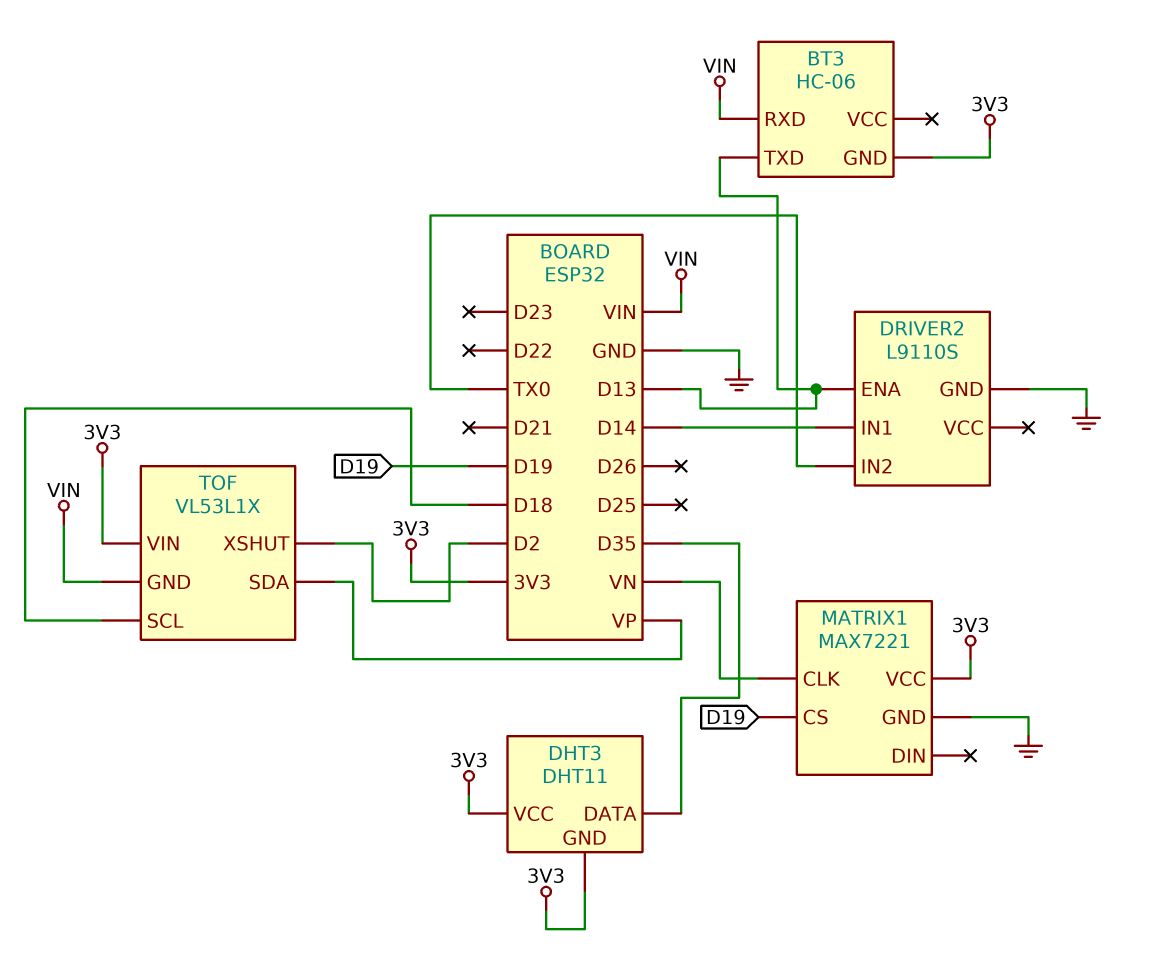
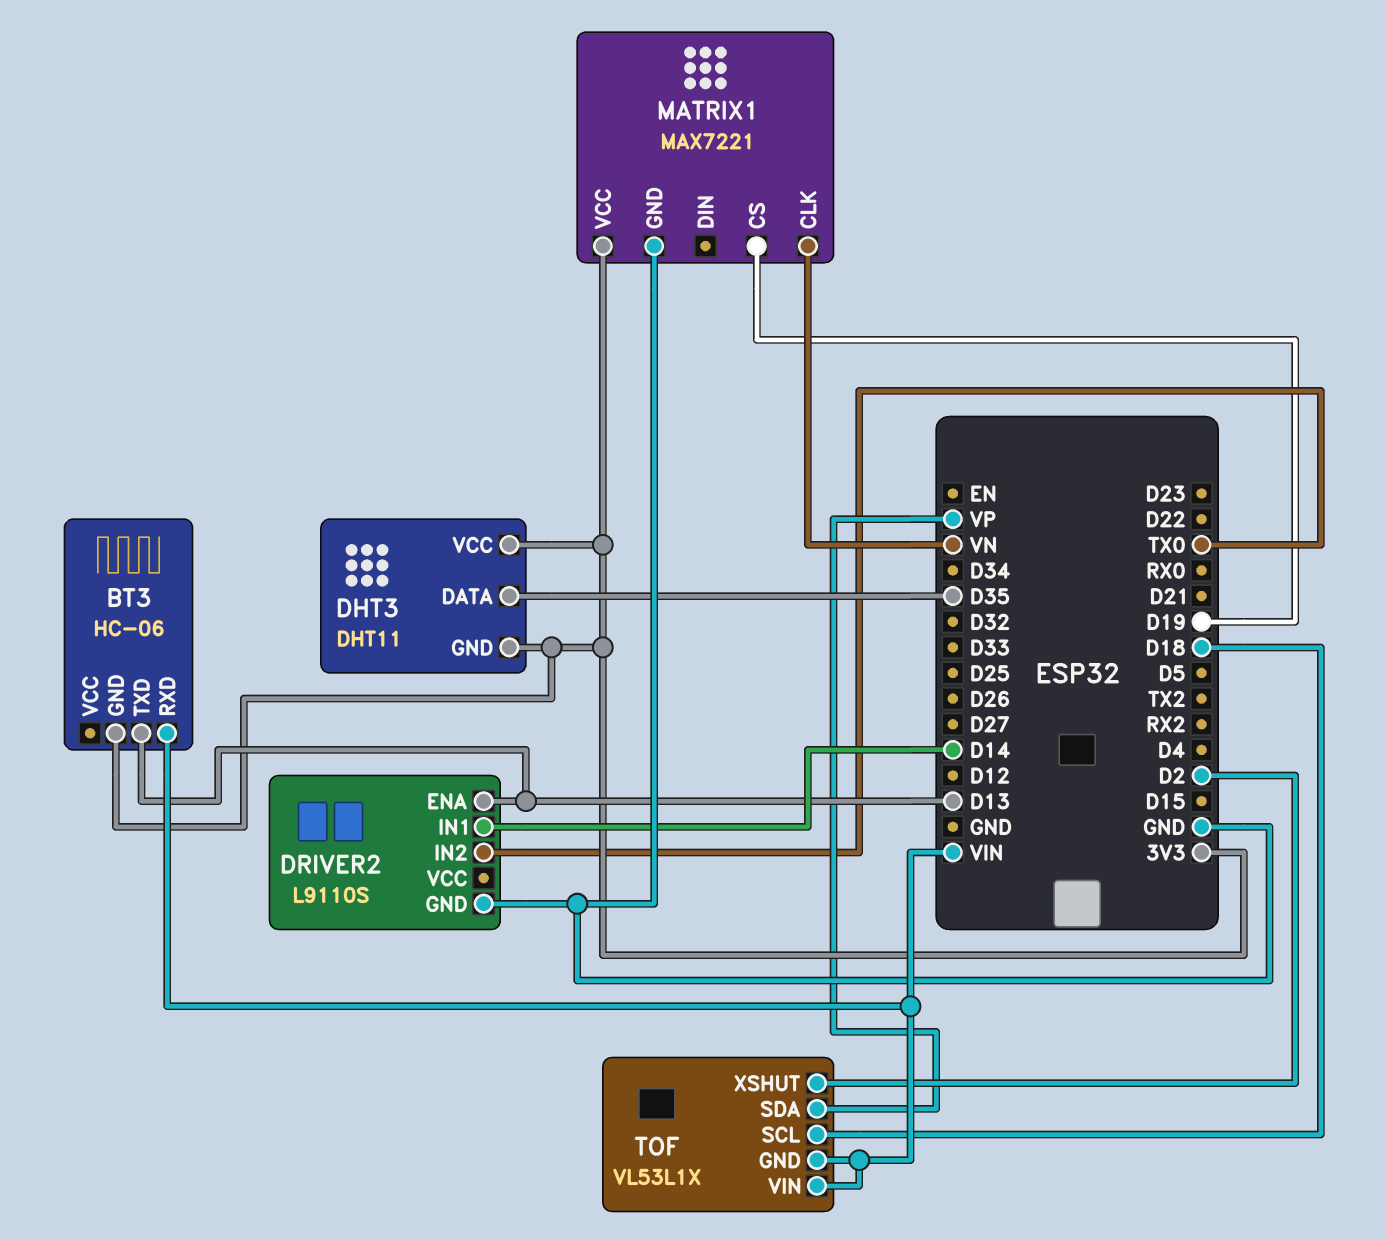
TOF pin VIN: 3V3 -> VIN

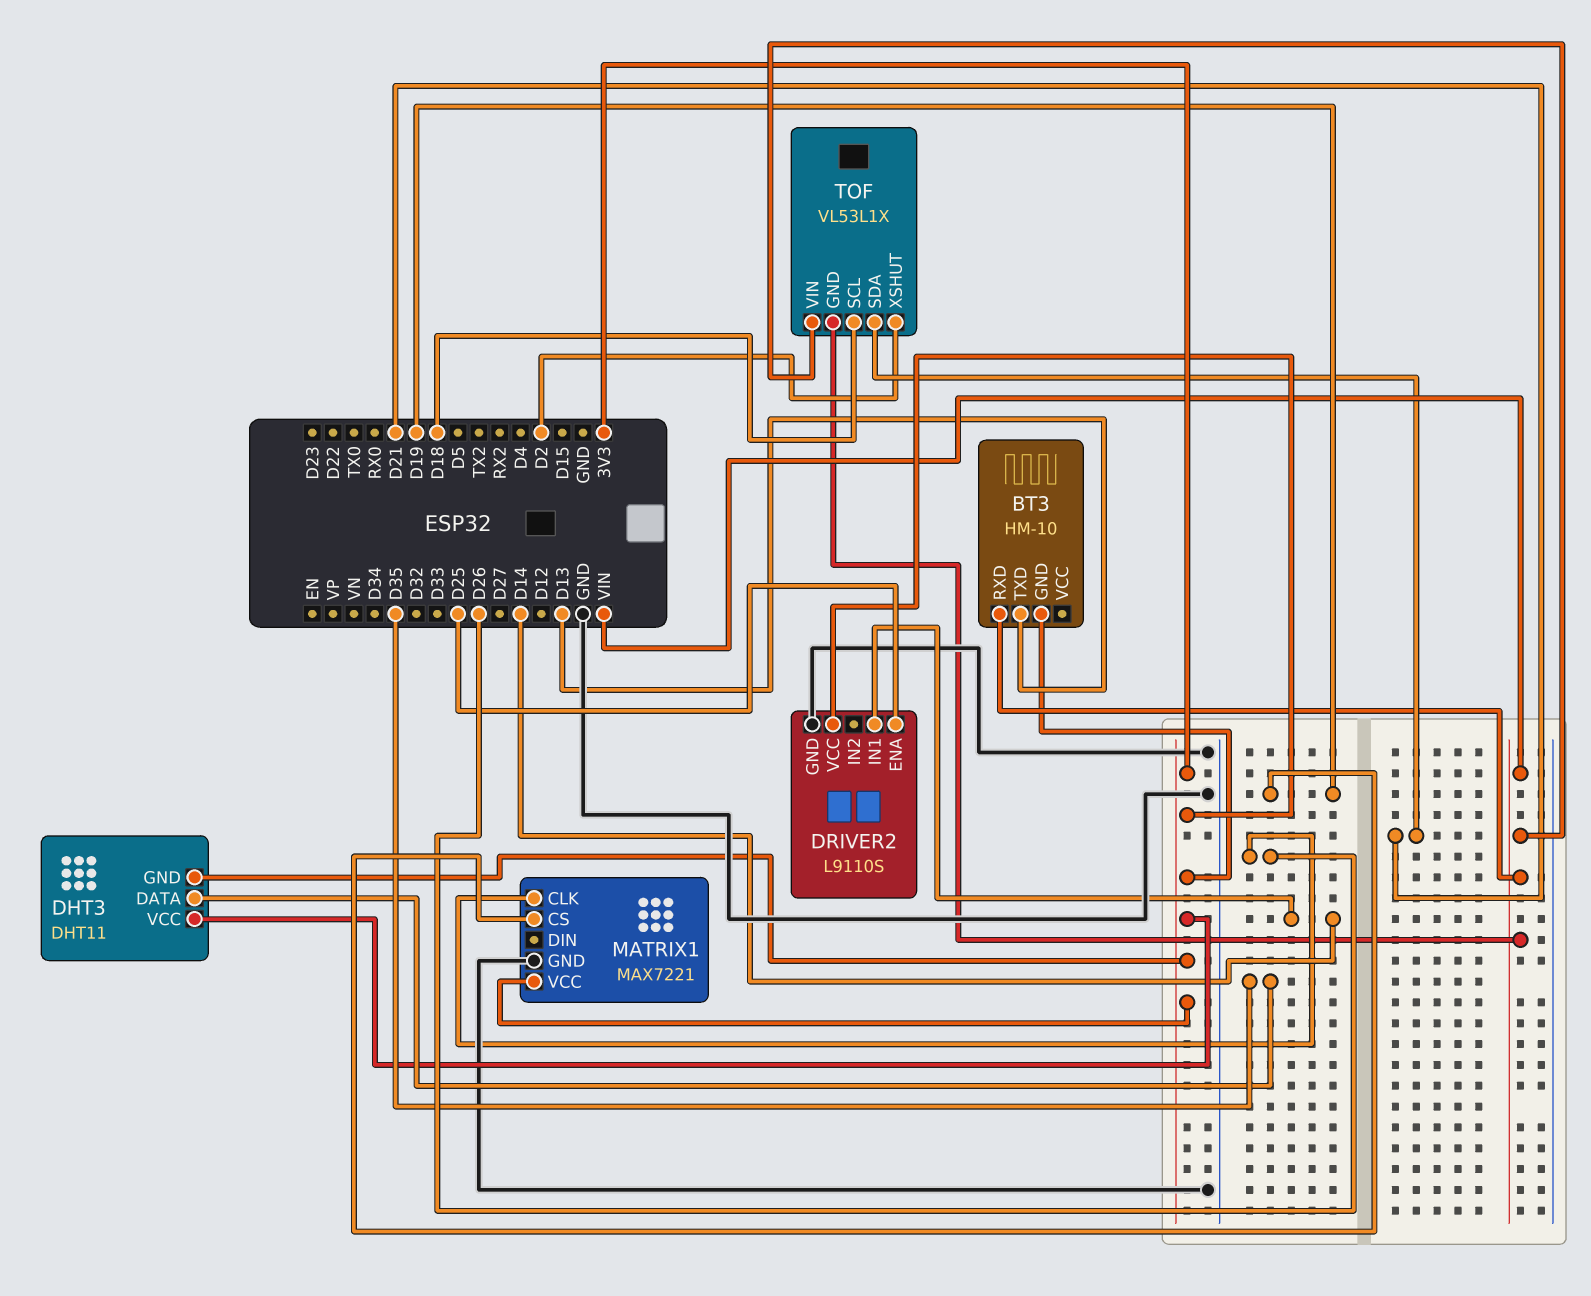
BT3: HC-06 -> HM-10
DRIVER2 pin ENA: D13 -> D25
DRIVER2 pin IN2: TX0 -> none
DRIVER2 pin VCC: none -> 3V3
MATRIX1 pin CLK: VN -> D26
TOF pin SDA: VP -> D21

